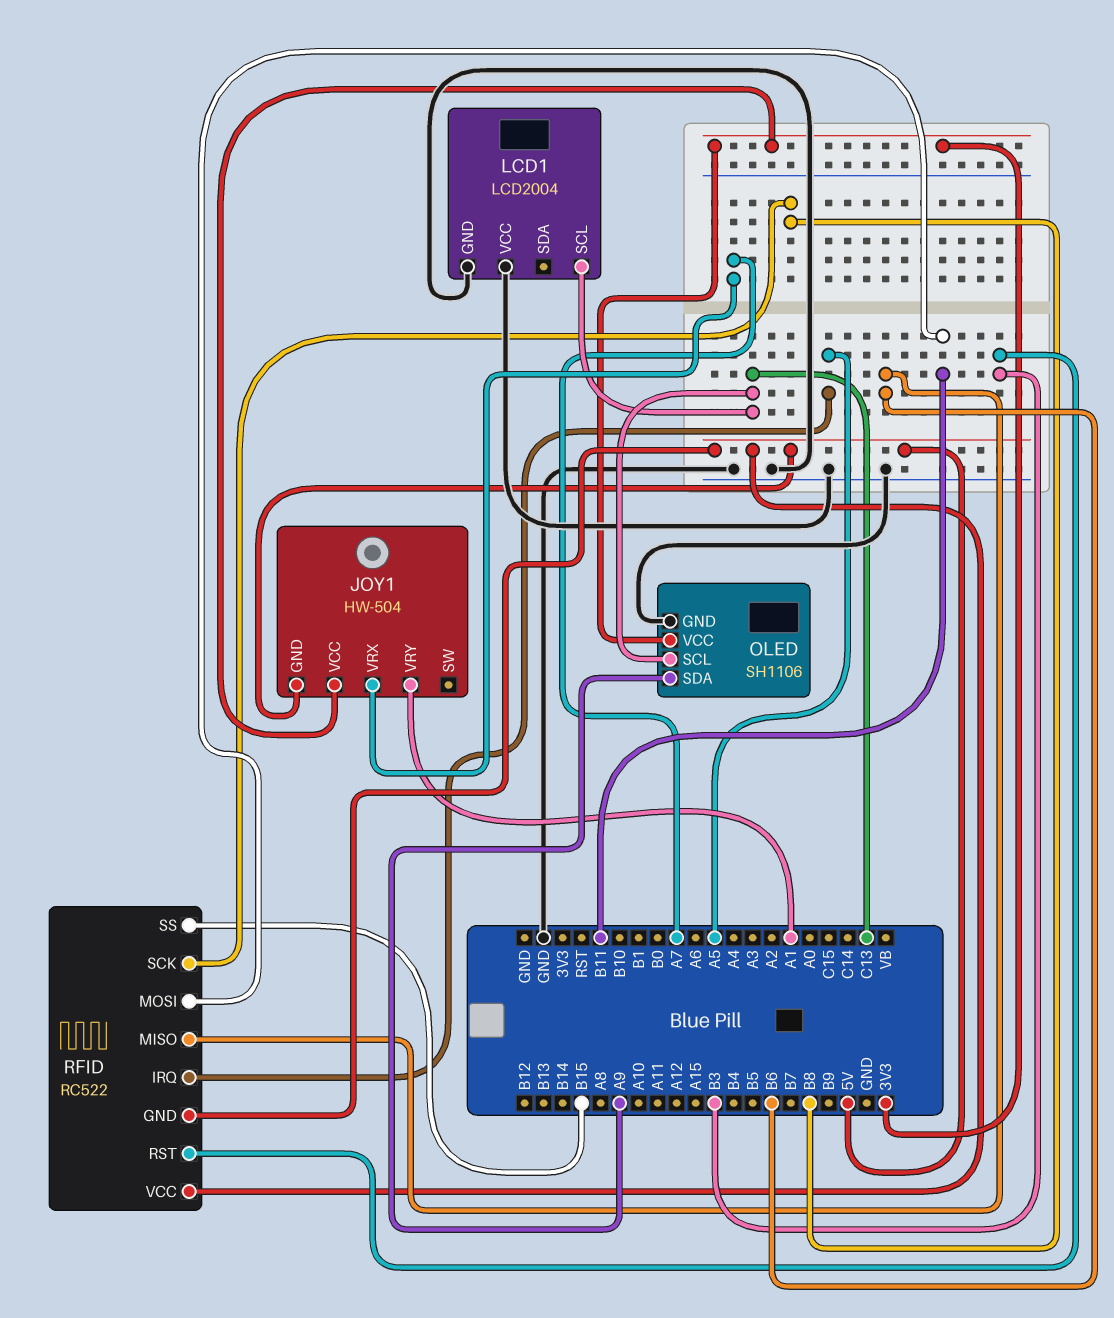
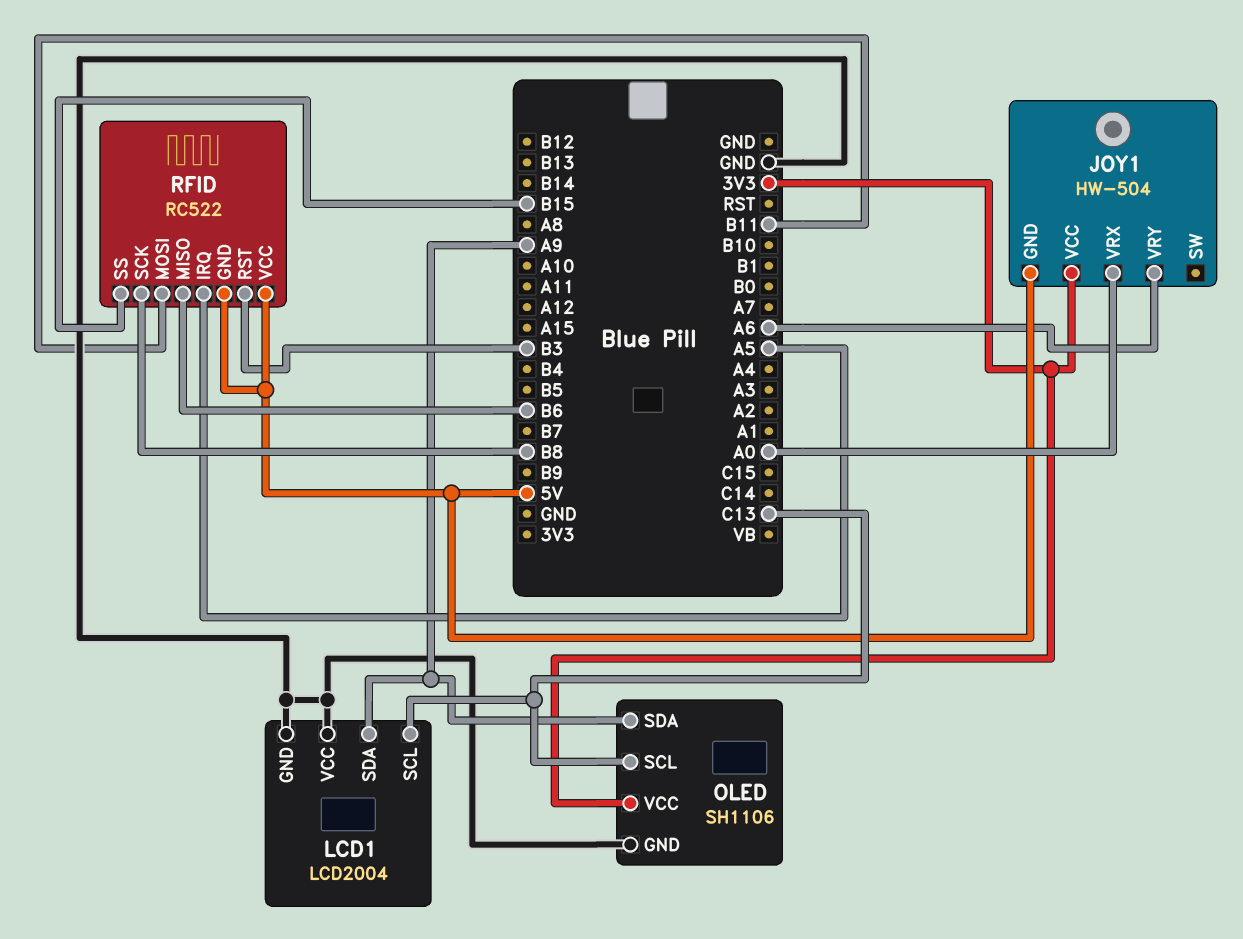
JOY1 pin VRX: A7 -> A0
JOY1 pin VRY: A1 -> A6
LCD1 pin SDA: none -> A9

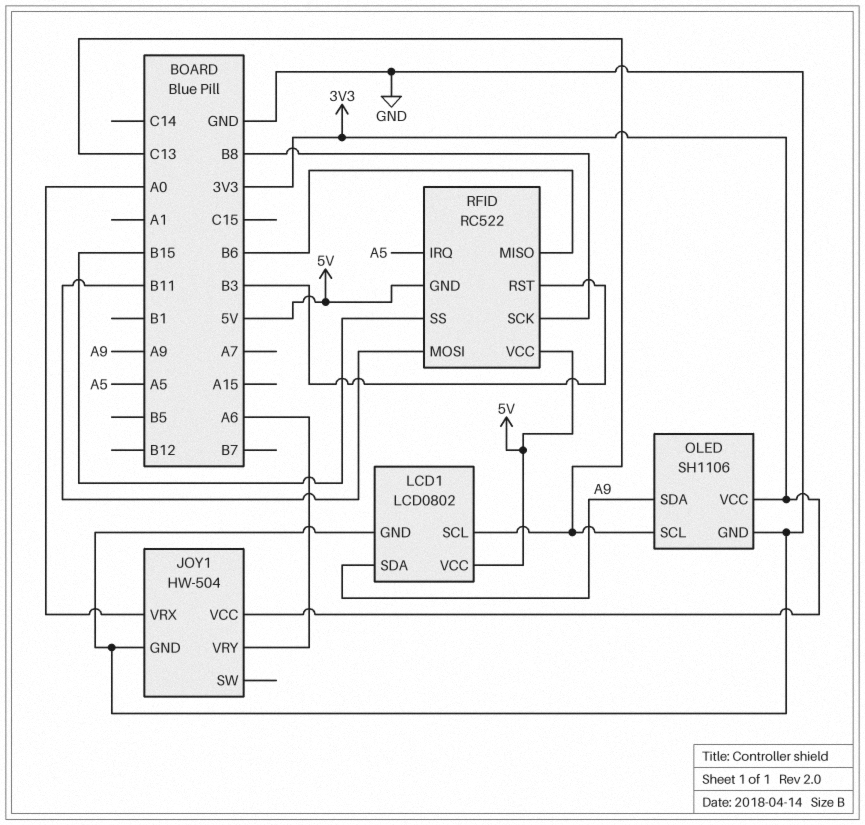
JOY1 pin GND: 5V -> GND
LCD1: LCD2004 -> LCD0802
LCD1 pin VCC: GND -> 5V

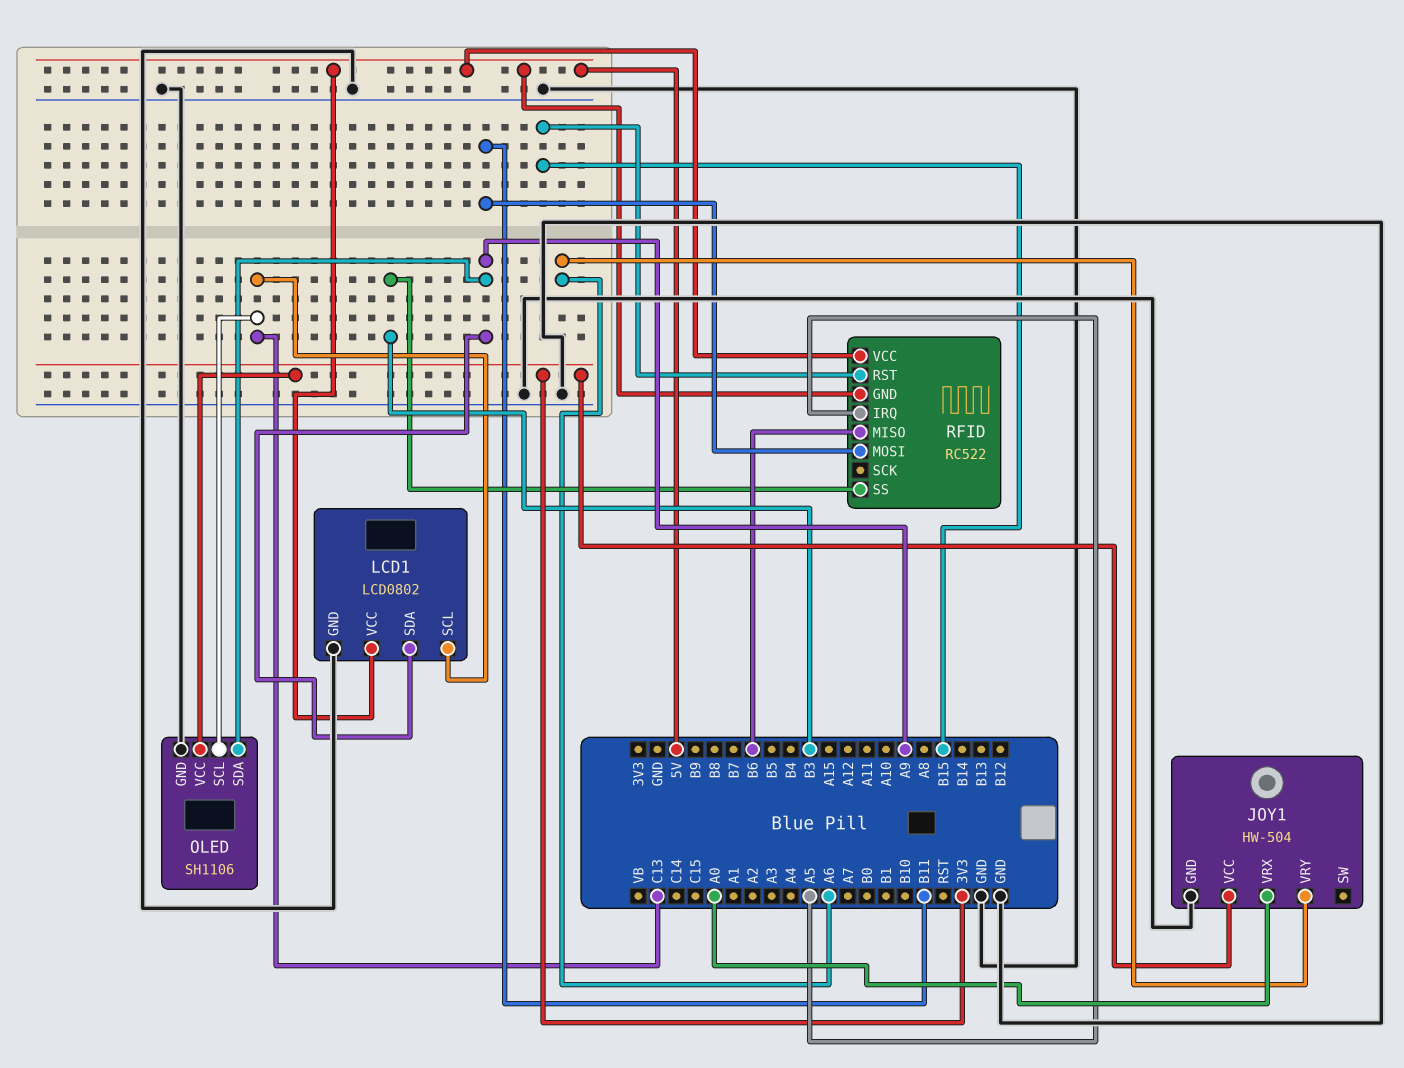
RFID pin RST: B3 -> B15
RFID pin SCK: B8 -> none
RFID pin SS: B15 -> B3

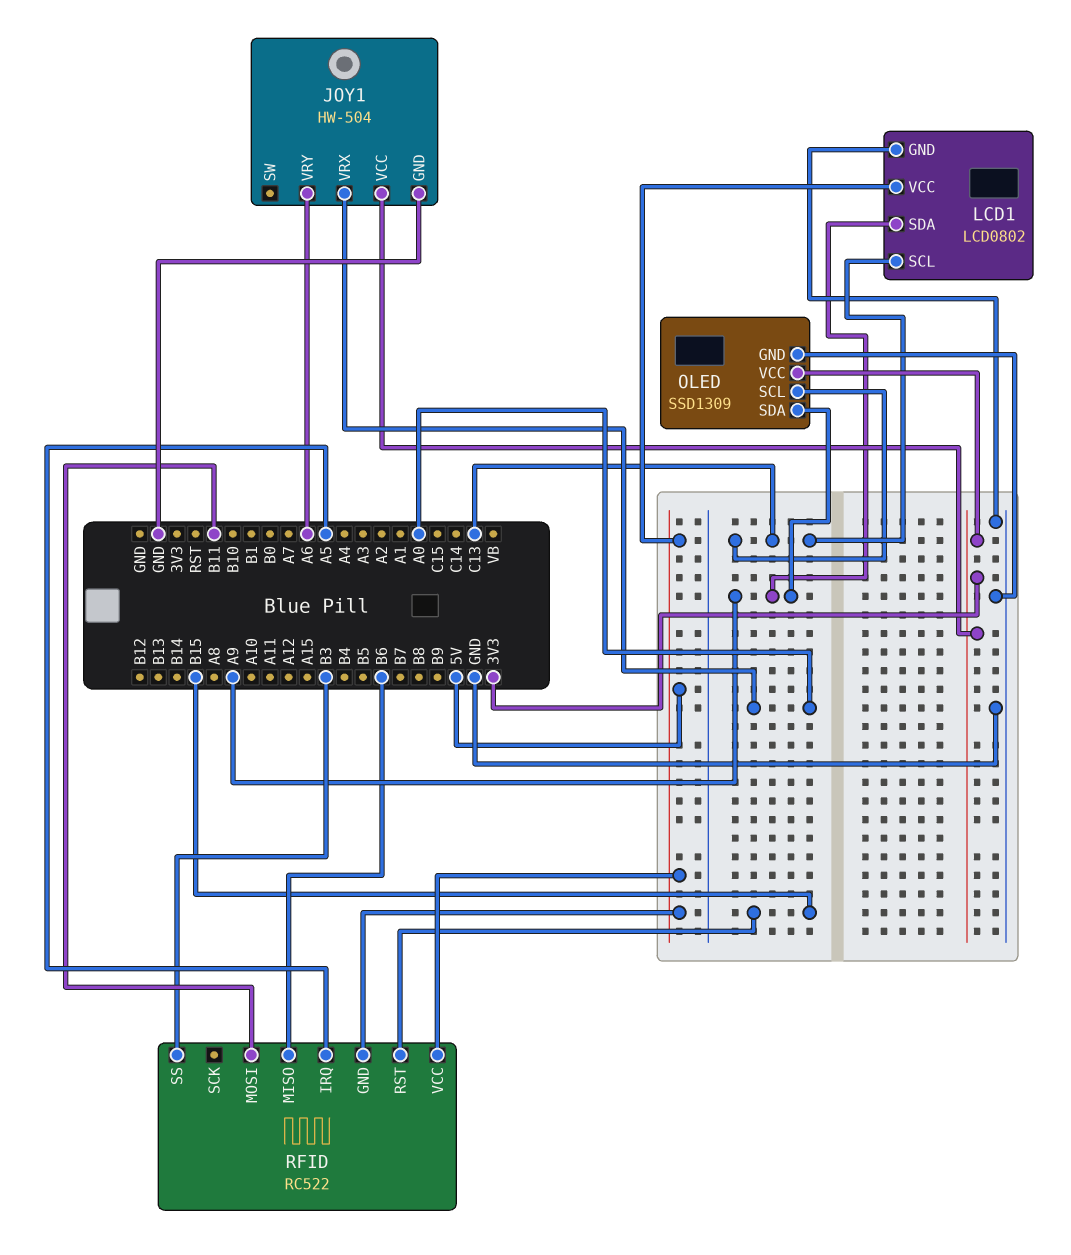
OLED: SH1106 -> SSD1309

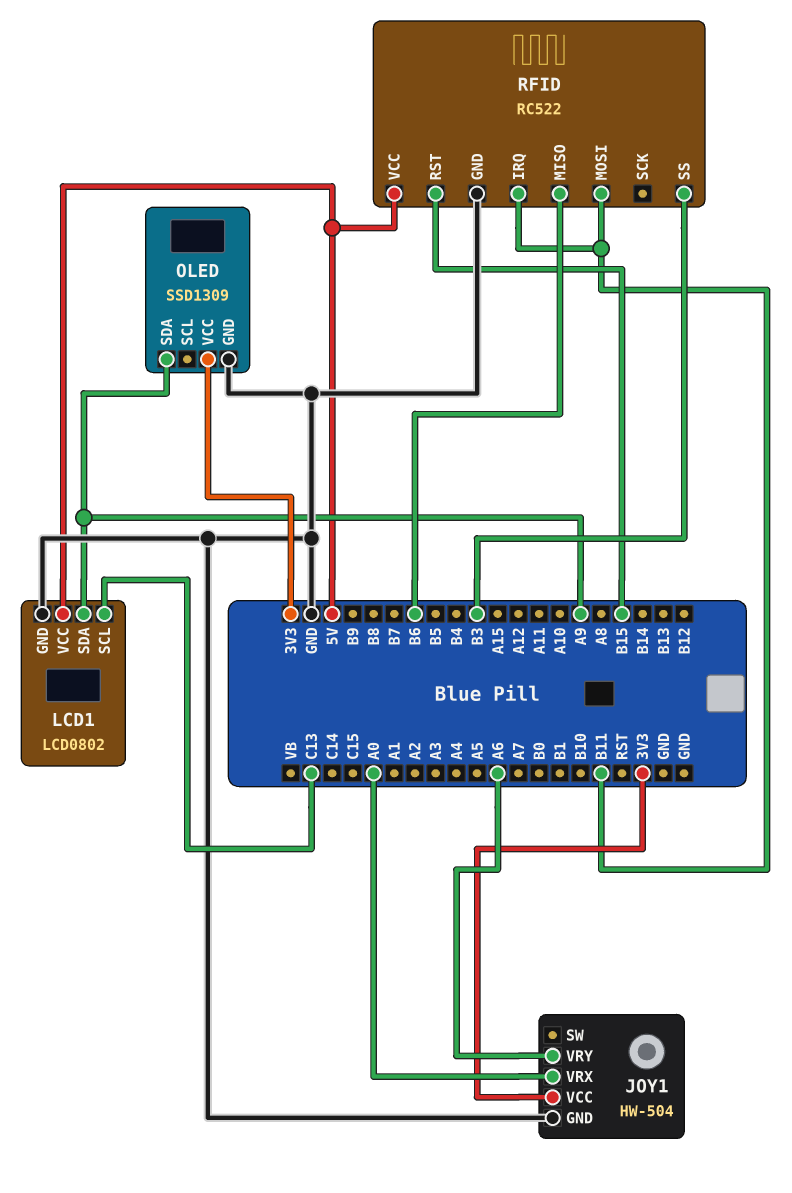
OLED pin SCL: C13 -> none
RFID pin GND: 5V -> GND
RFID pin IRQ: A5 -> B11

